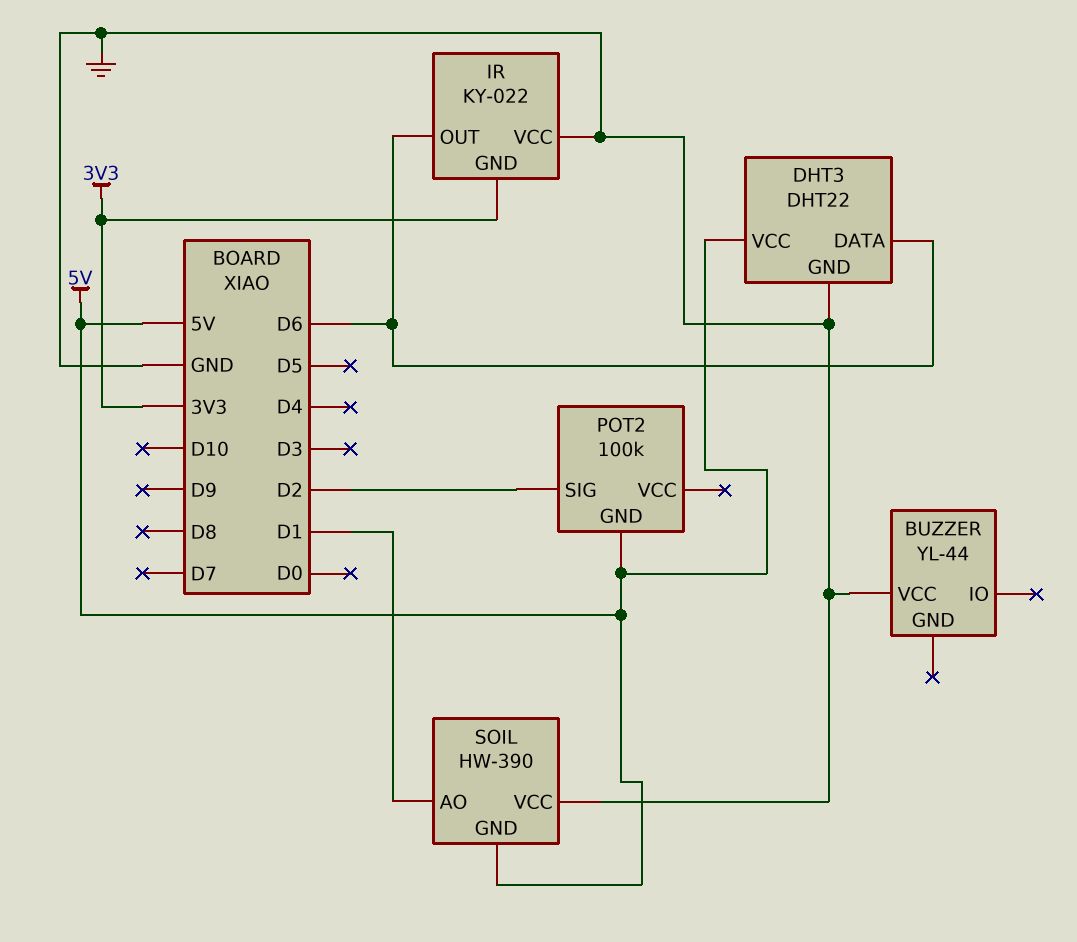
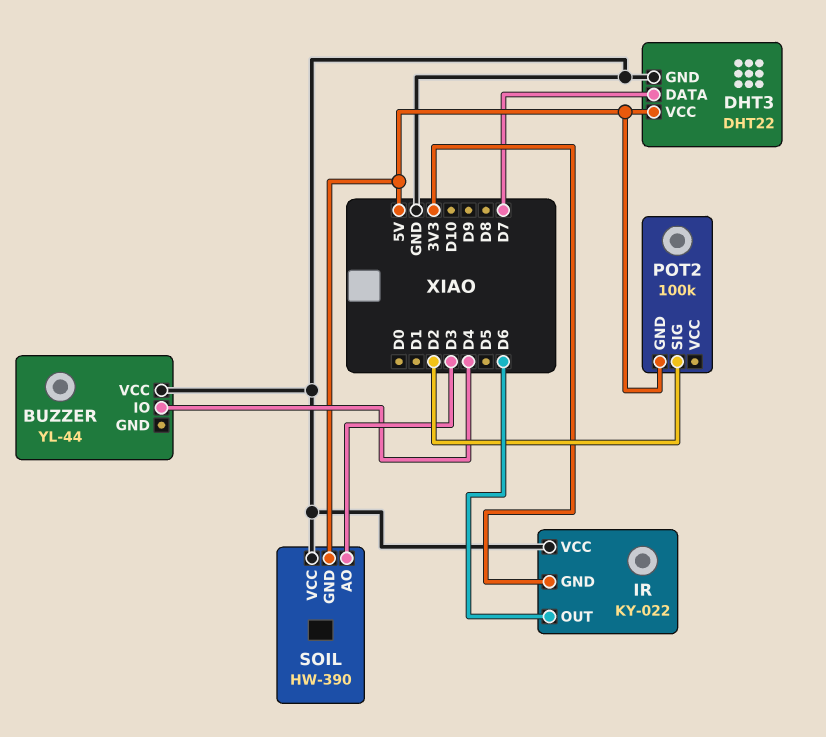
BUZZER pin IO: none -> D4
DHT3 pin DATA: D6 -> D7
SOIL pin AO: D1 -> D3

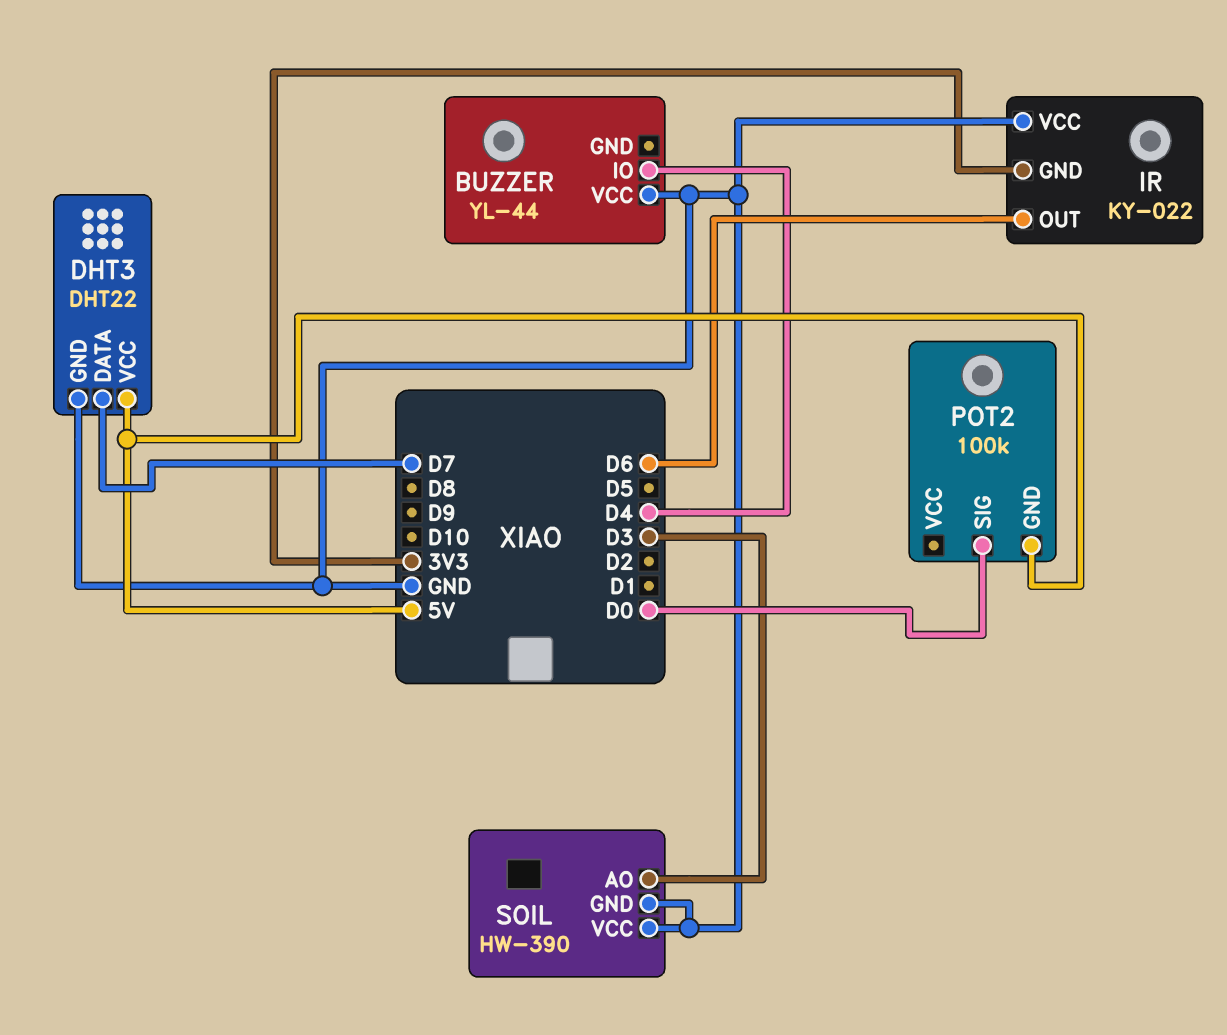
POT2 pin SIG: D2 -> D0
SOIL pin GND: 5V -> GND

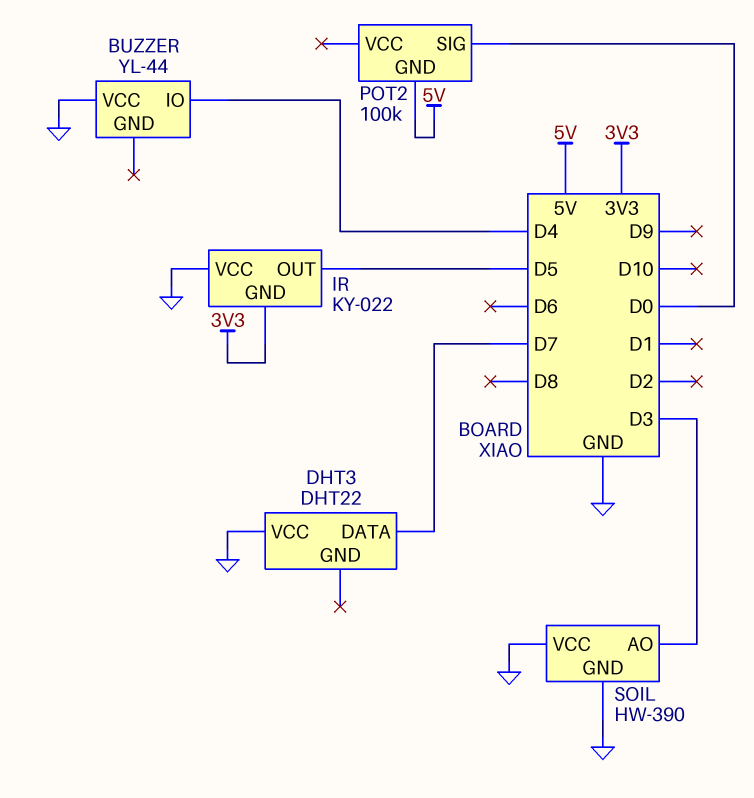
DHT3 pin GND: GND -> none
DHT3 pin VCC: 5V -> GND
IR pin OUT: D6 -> D5

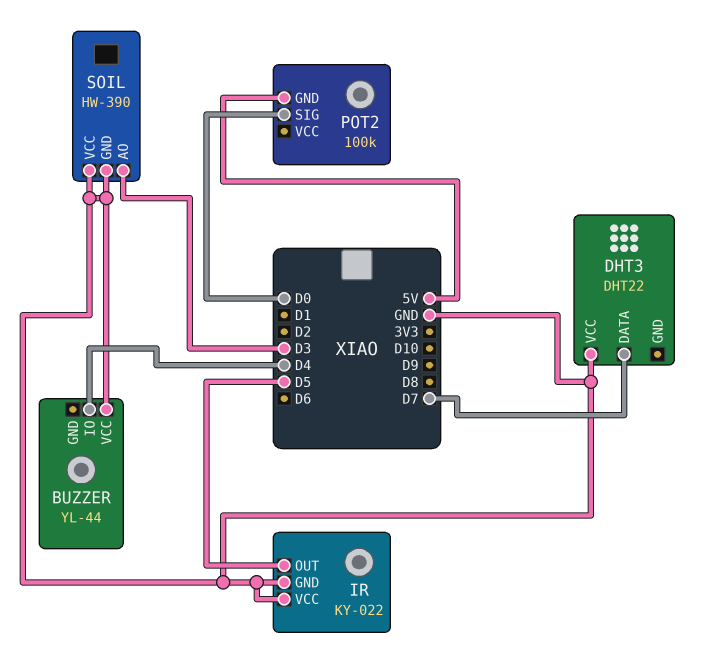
IR pin GND: 3V3 -> GND

